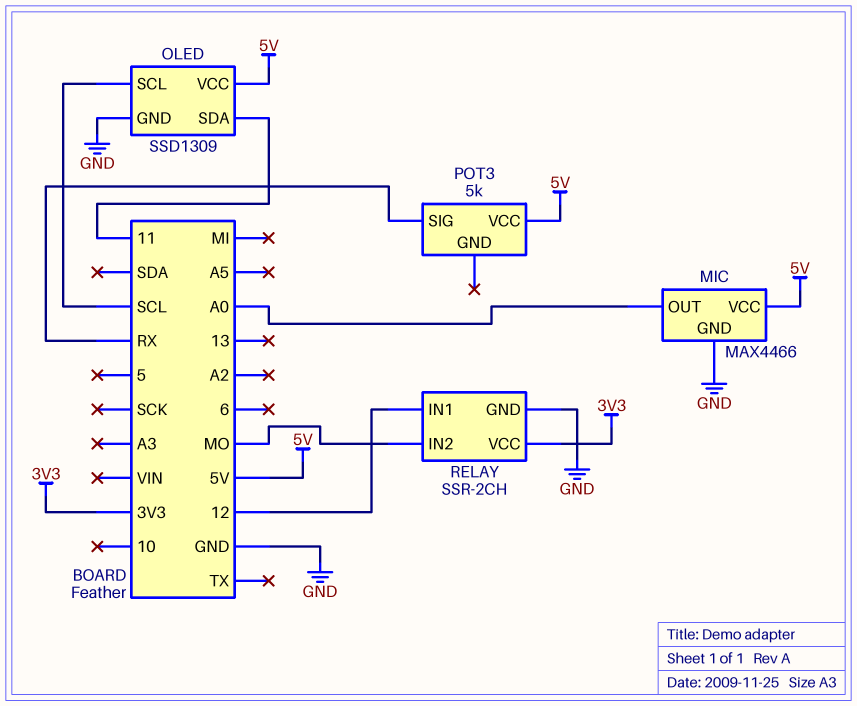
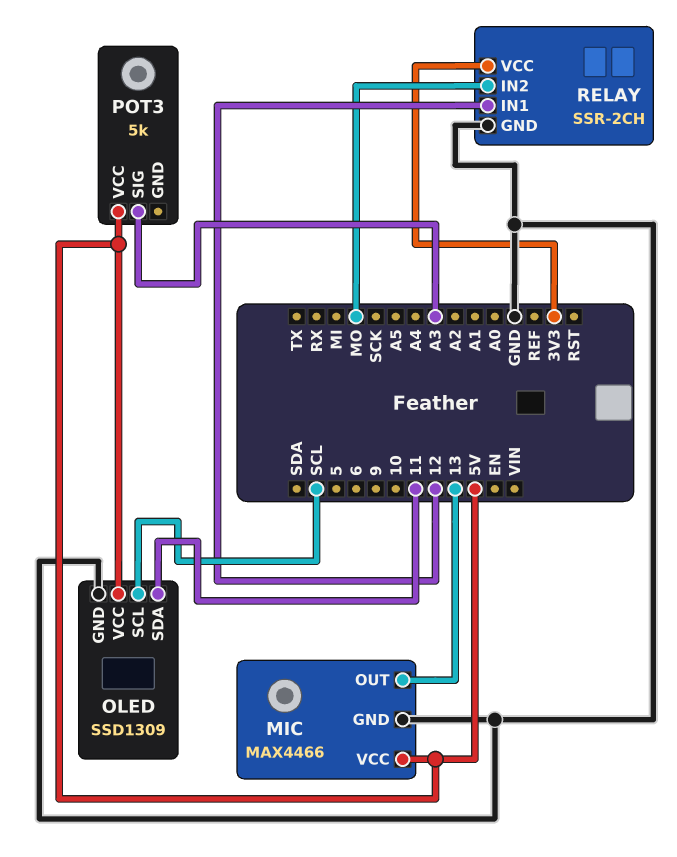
MIC pin OUT: A0 -> 13
POT3 pin SIG: RX -> A3

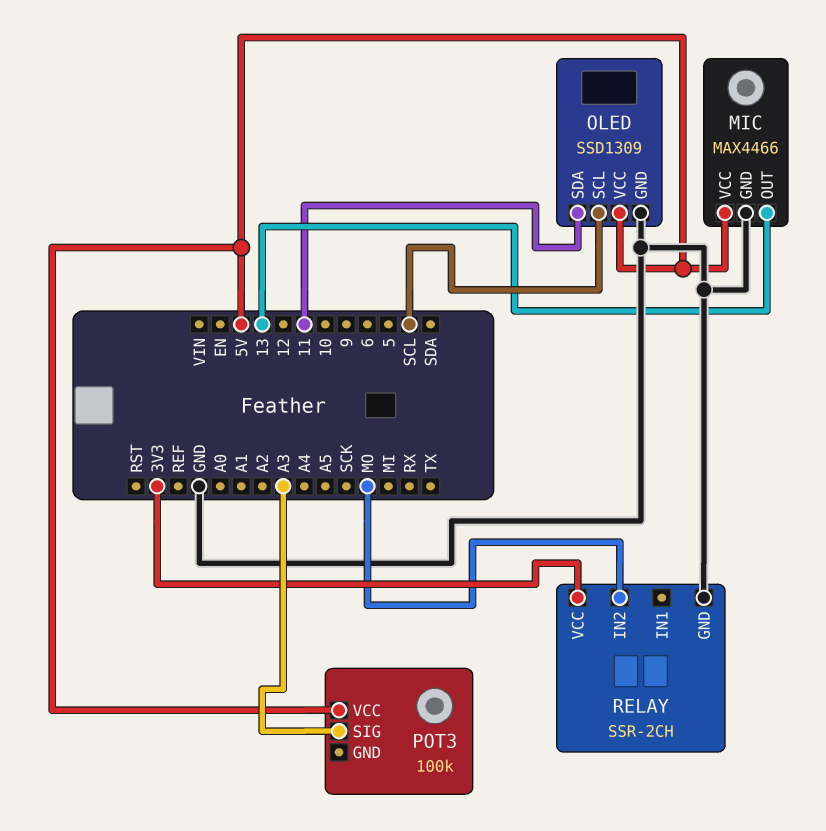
POT3: 5k -> 100k
RELAY pin IN1: 12 -> none

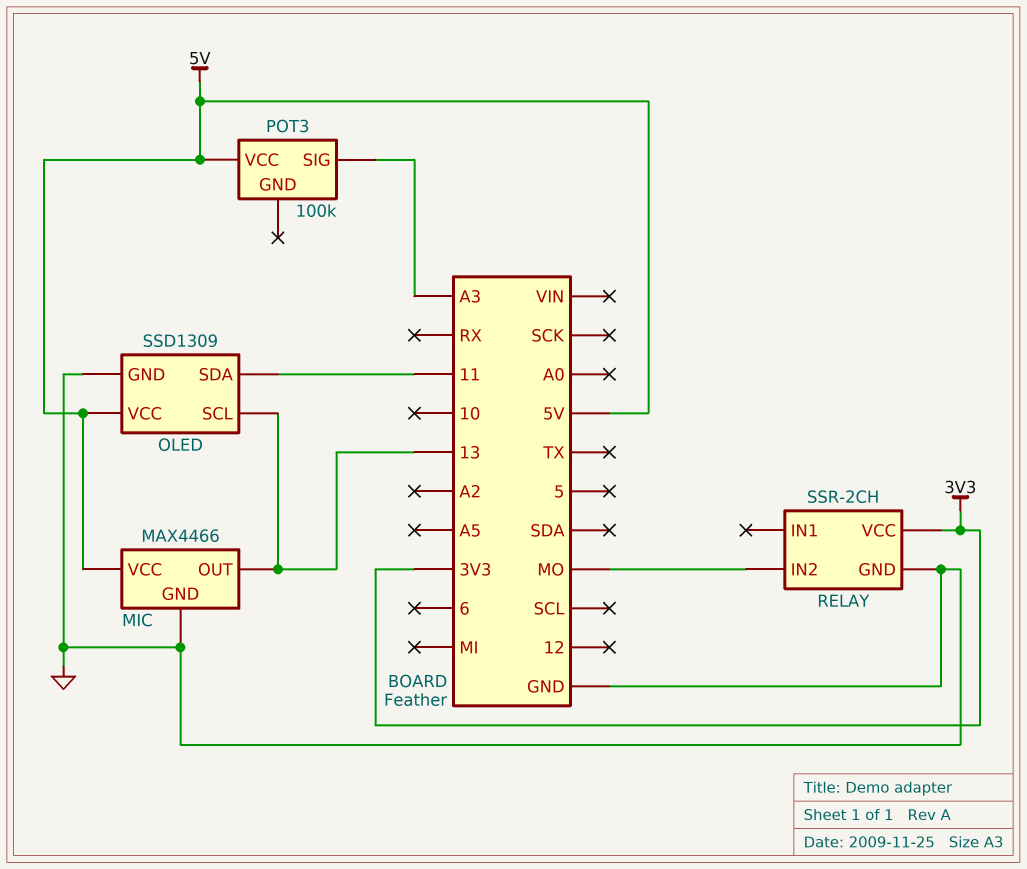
OLED pin SCL: SCL -> 13

